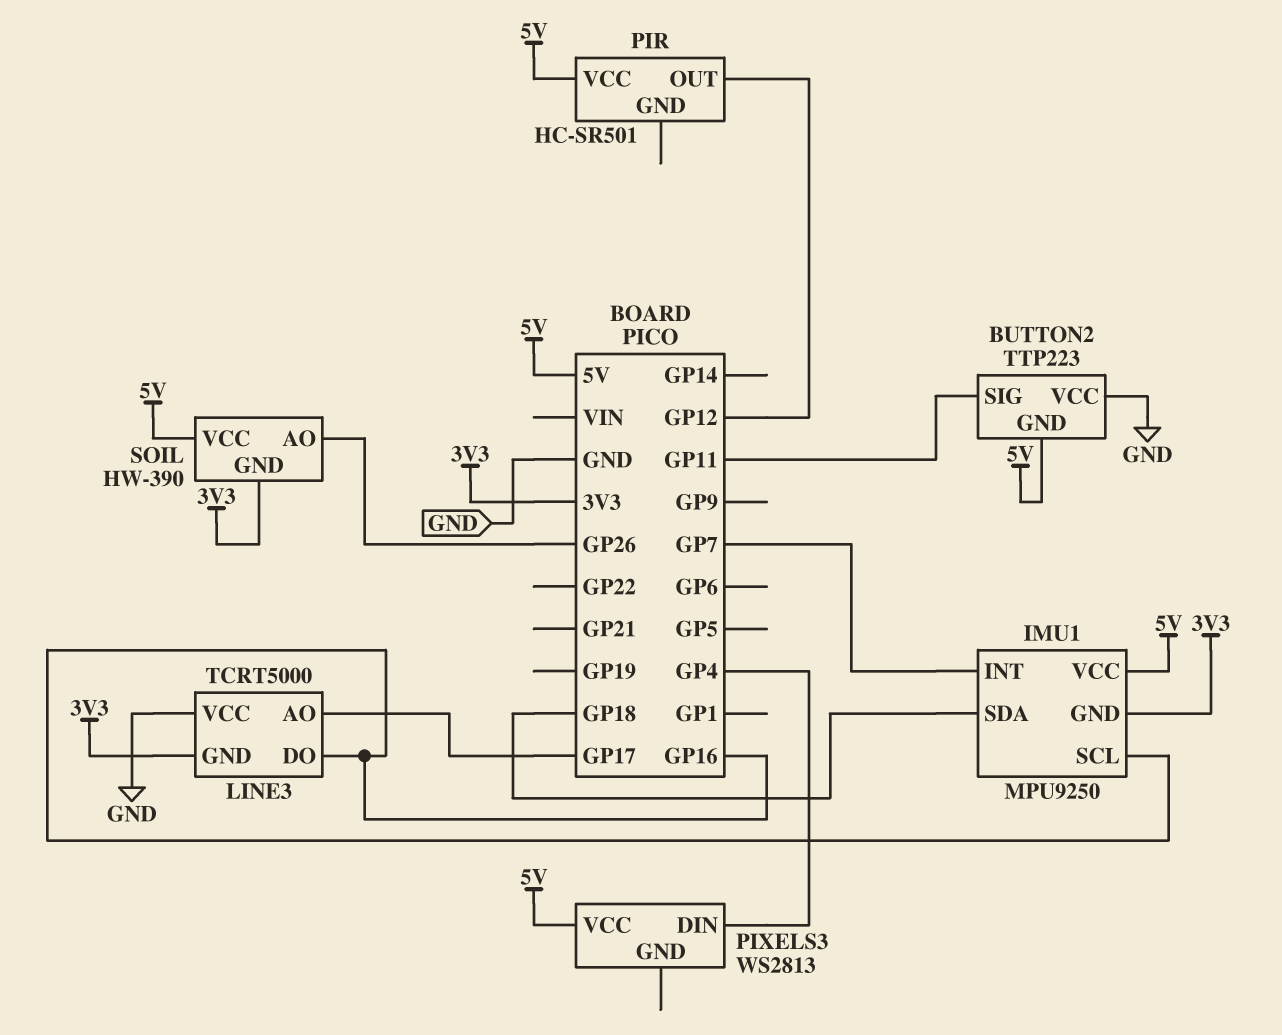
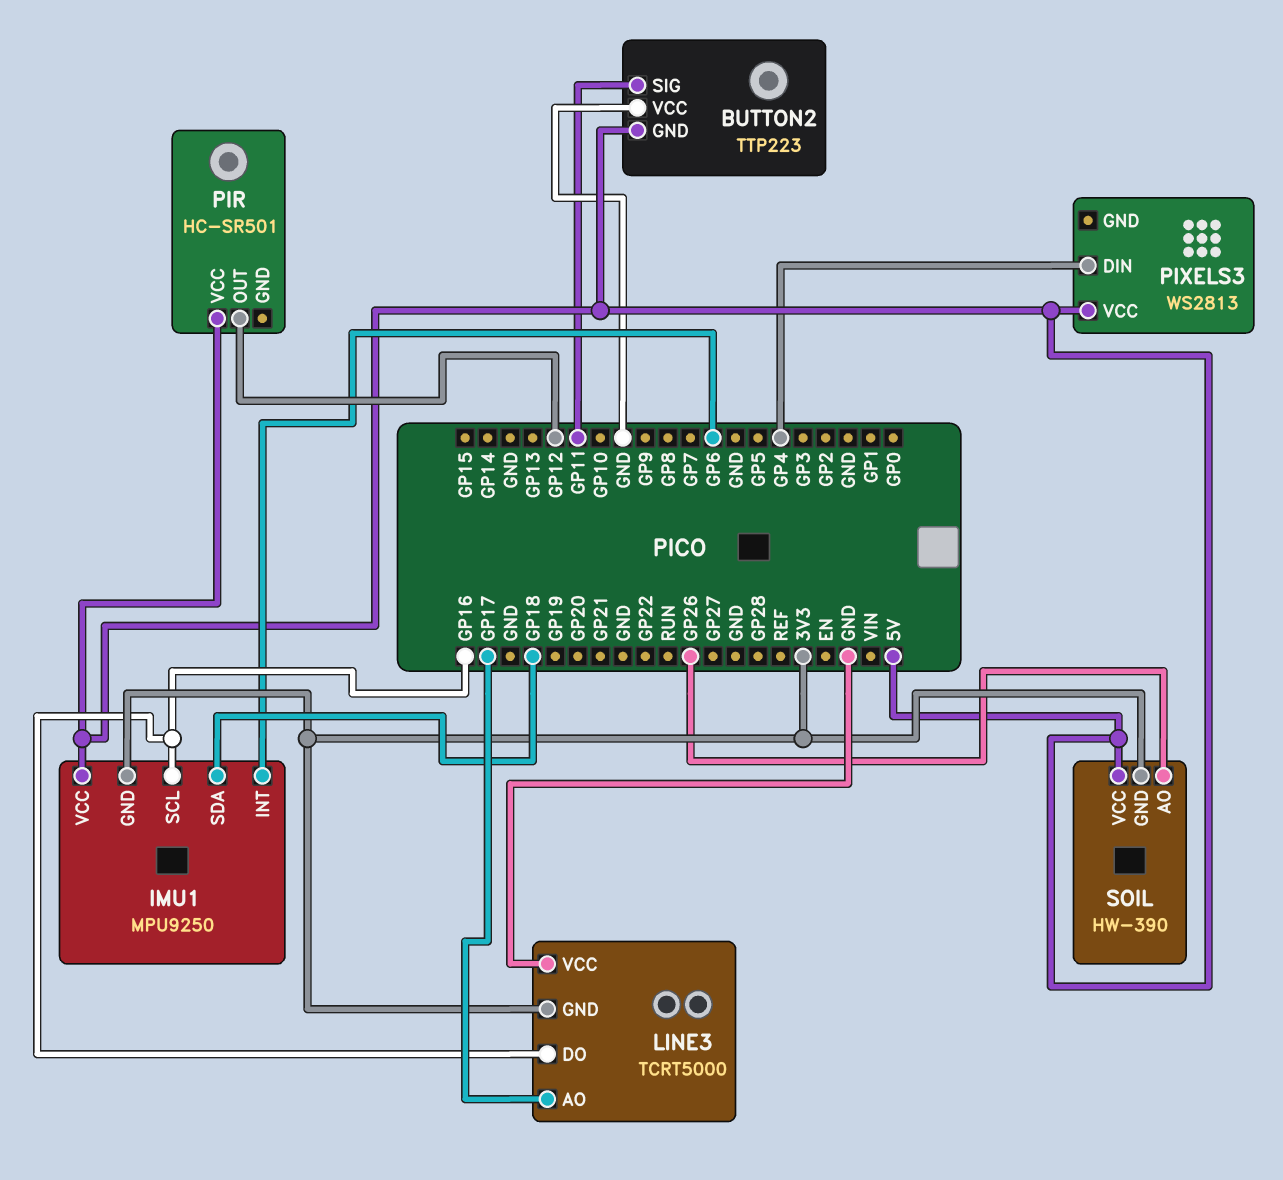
IMU1 pin INT: GP7 -> GP6

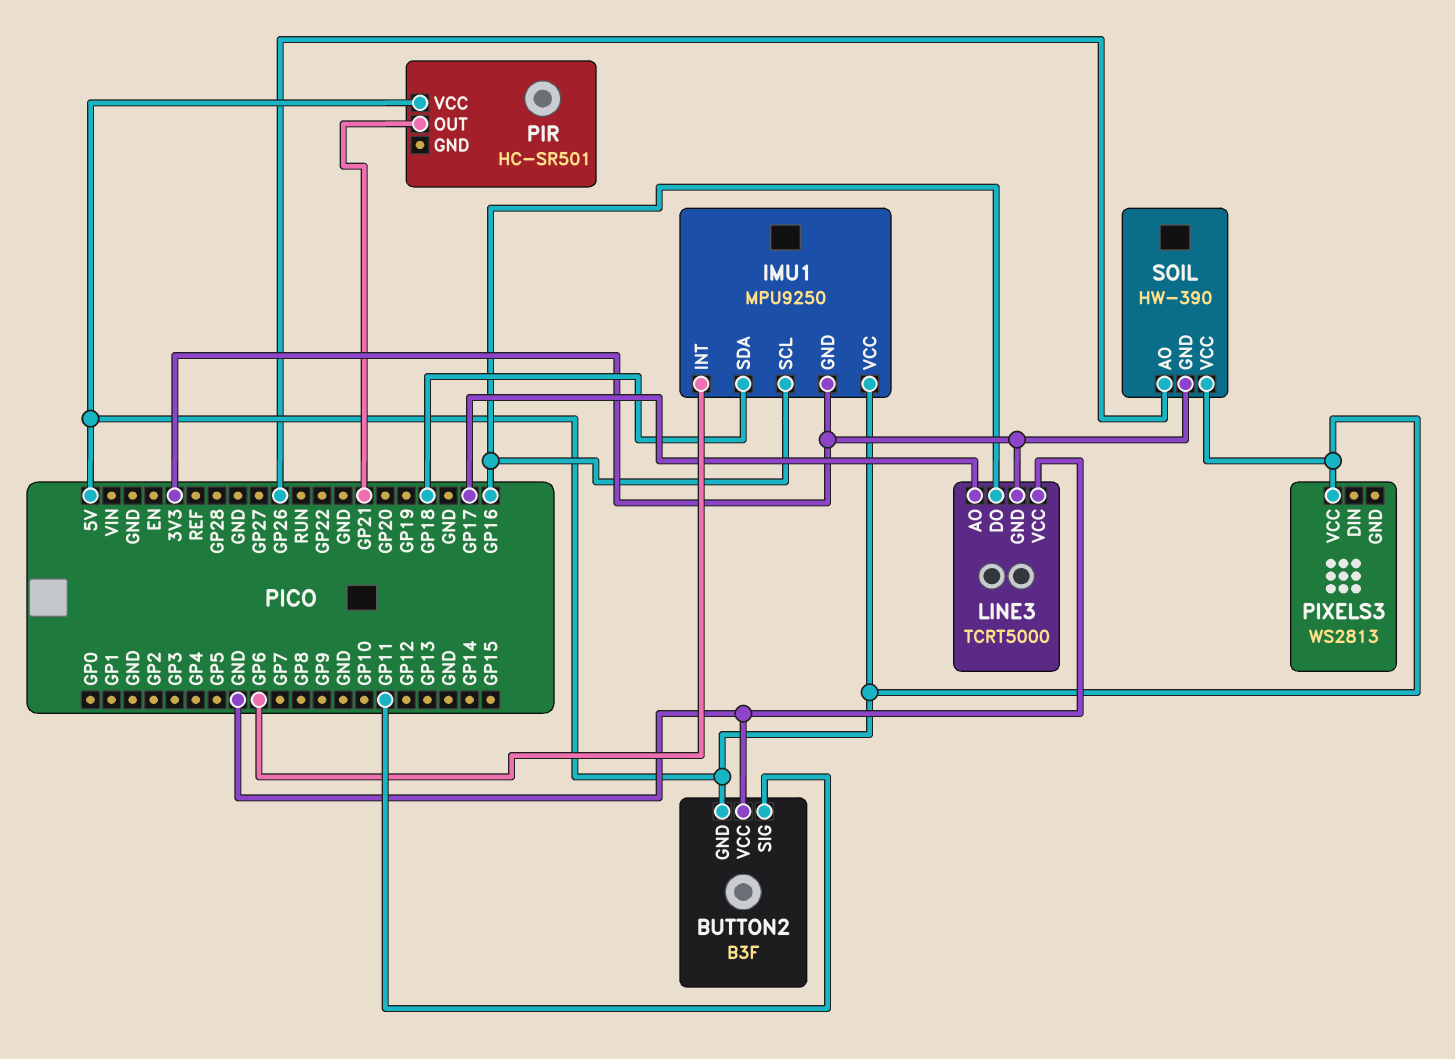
BUTTON2: TTP223 -> B3F
PIR pin OUT: GP12 -> GP21
PIXELS3 pin DIN: GP4 -> none

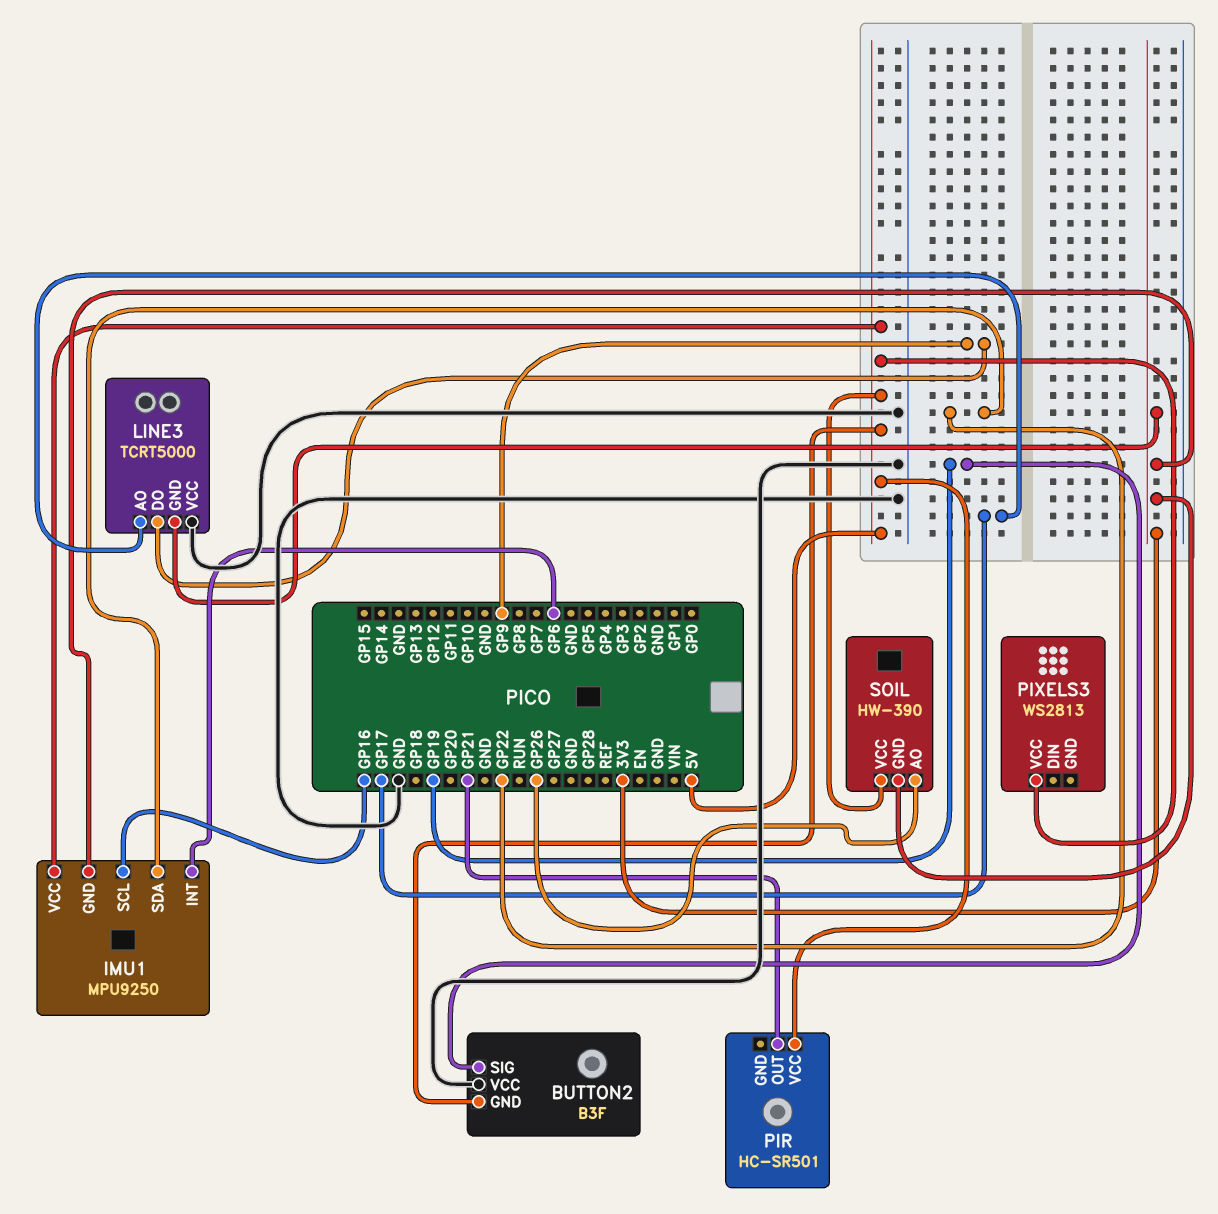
BUTTON2 pin SIG: GP11 -> GP19
IMU1 pin SDA: GP18 -> GP22
LINE3 pin DO: GP16 -> GP9

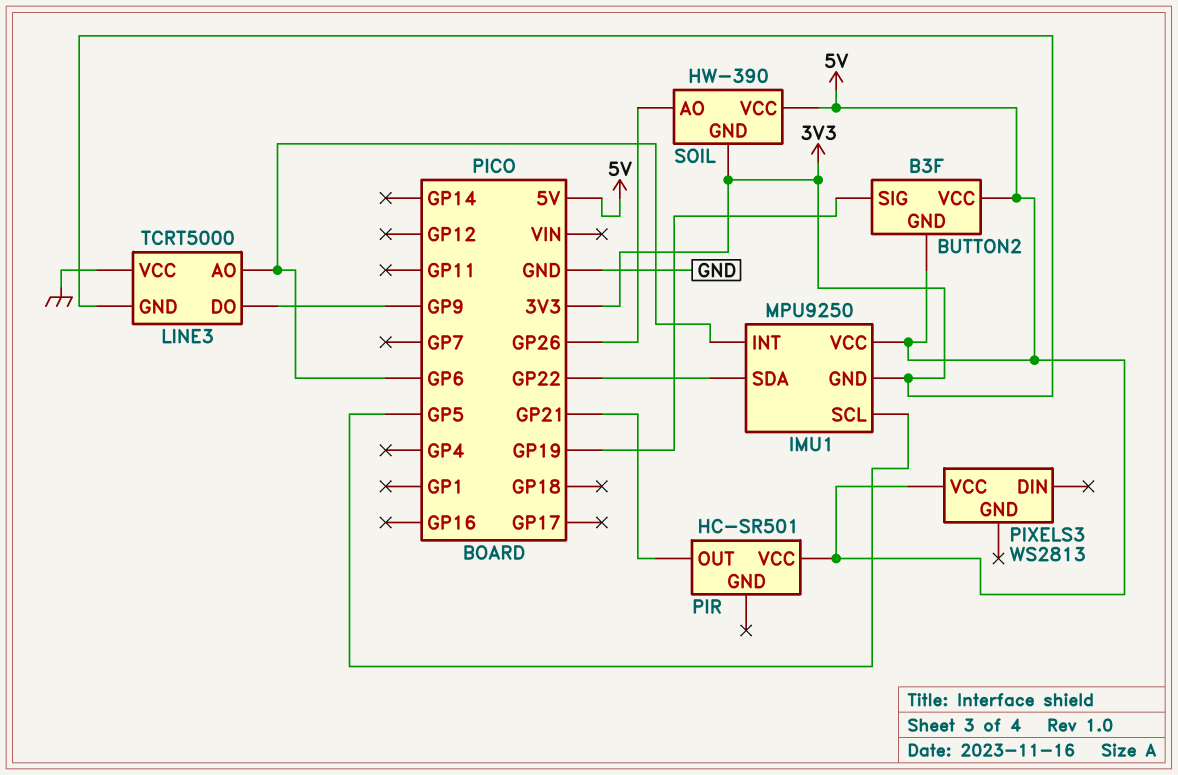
BUTTON2 pin VCC: GND -> 5V
IMU1 pin SCL: GP16 -> GP5
LINE3 pin AO: GP17 -> GP6

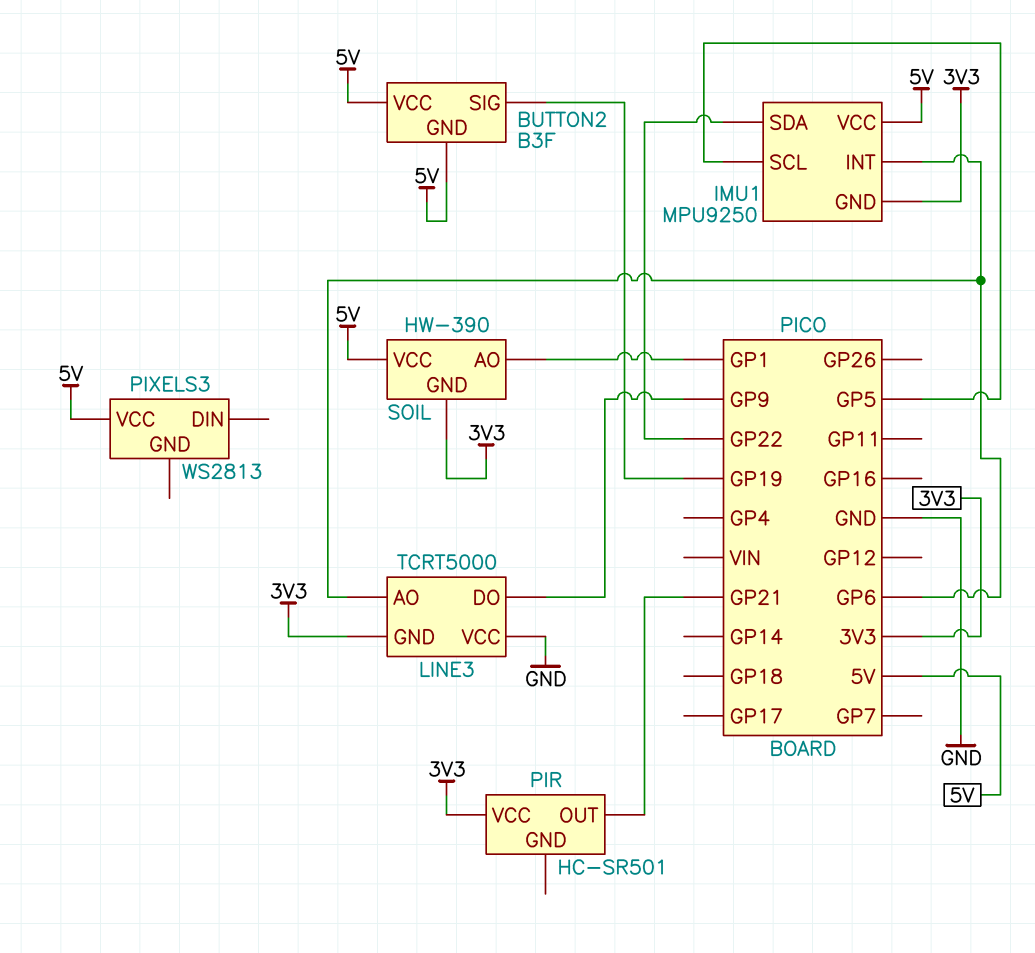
PIR pin VCC: 5V -> 3V3
SOIL pin AO: GP26 -> GP1

